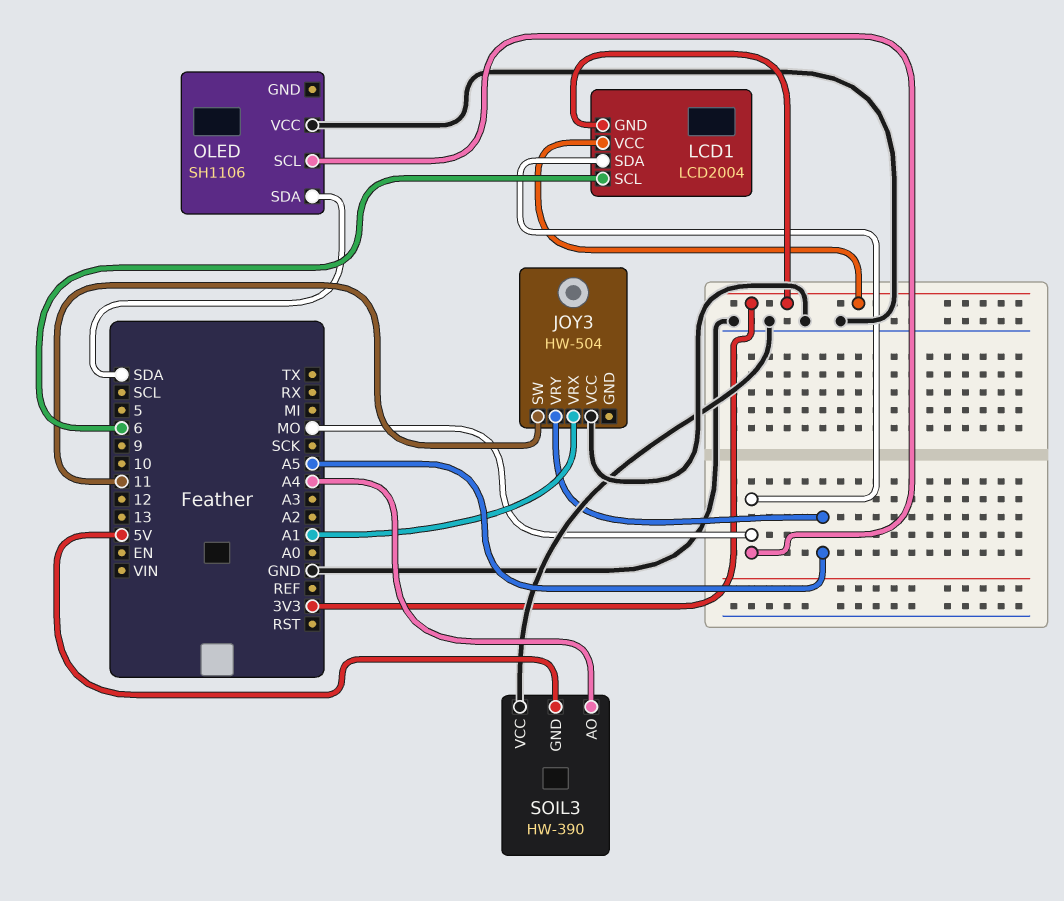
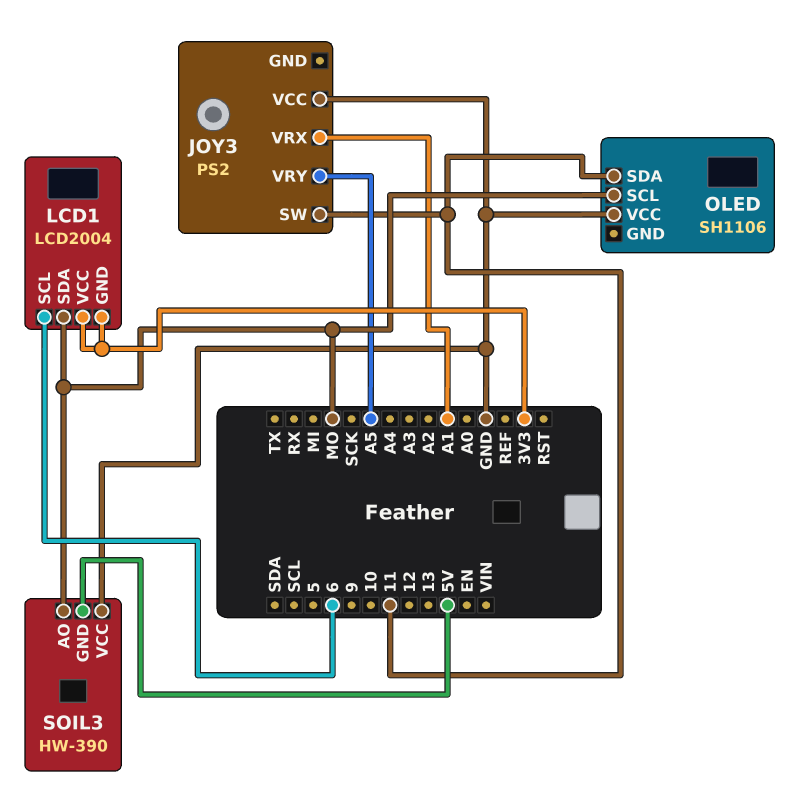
JOY3: HW-504 -> PS2
OLED pin SDA: SDA -> 11
SOIL3 pin AO: A4 -> MO

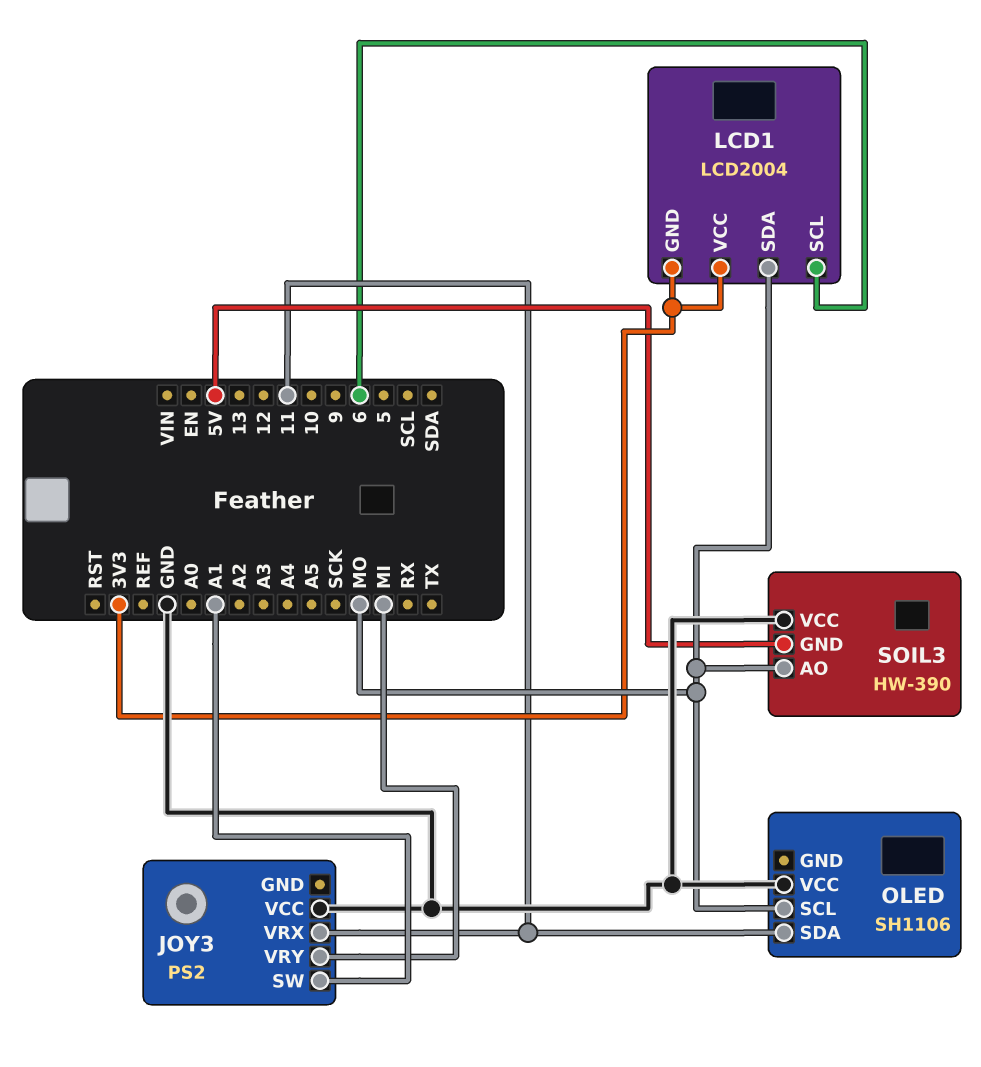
JOY3 pin SW: 11 -> A1
JOY3 pin VRX: A1 -> 11
JOY3 pin VRY: A5 -> MI

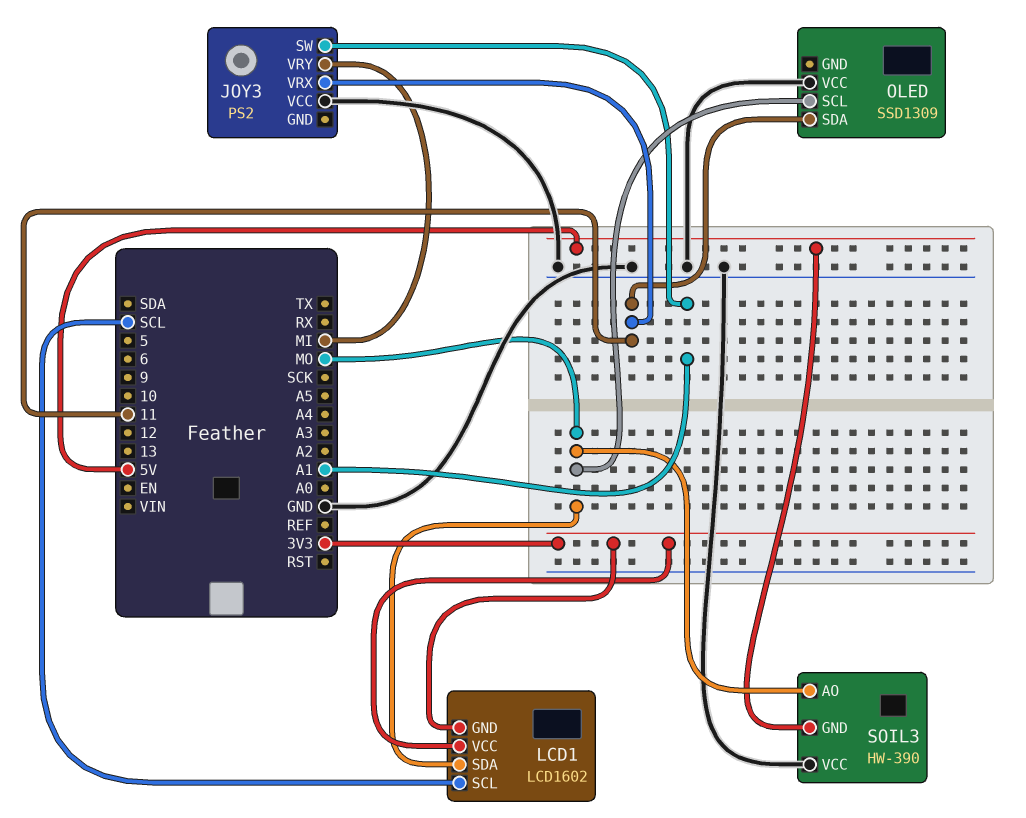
LCD1: LCD2004 -> LCD1602
LCD1 pin SCL: 6 -> SCL
OLED: SH1106 -> SSD1309

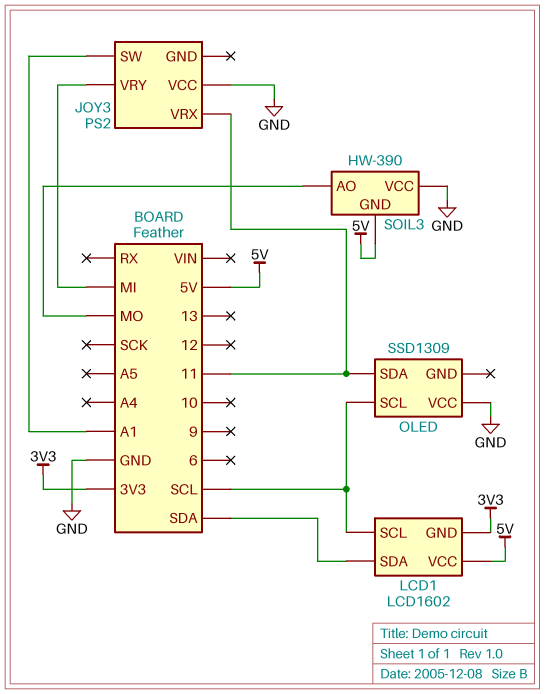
LCD1 pin SDA: MO -> SDA
LCD1 pin VCC: 3V3 -> 5V
OLED pin SCL: MO -> SCL

